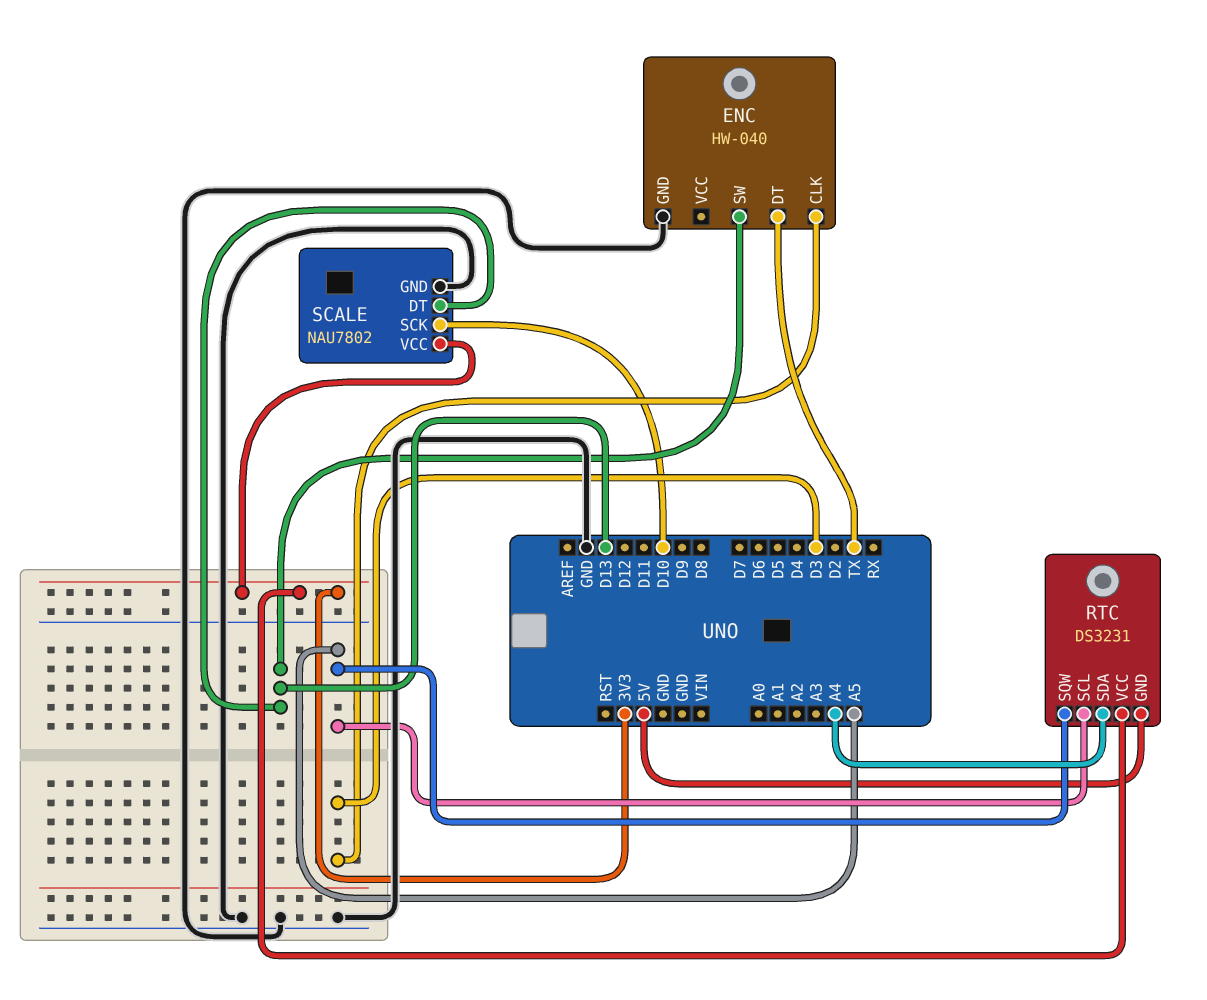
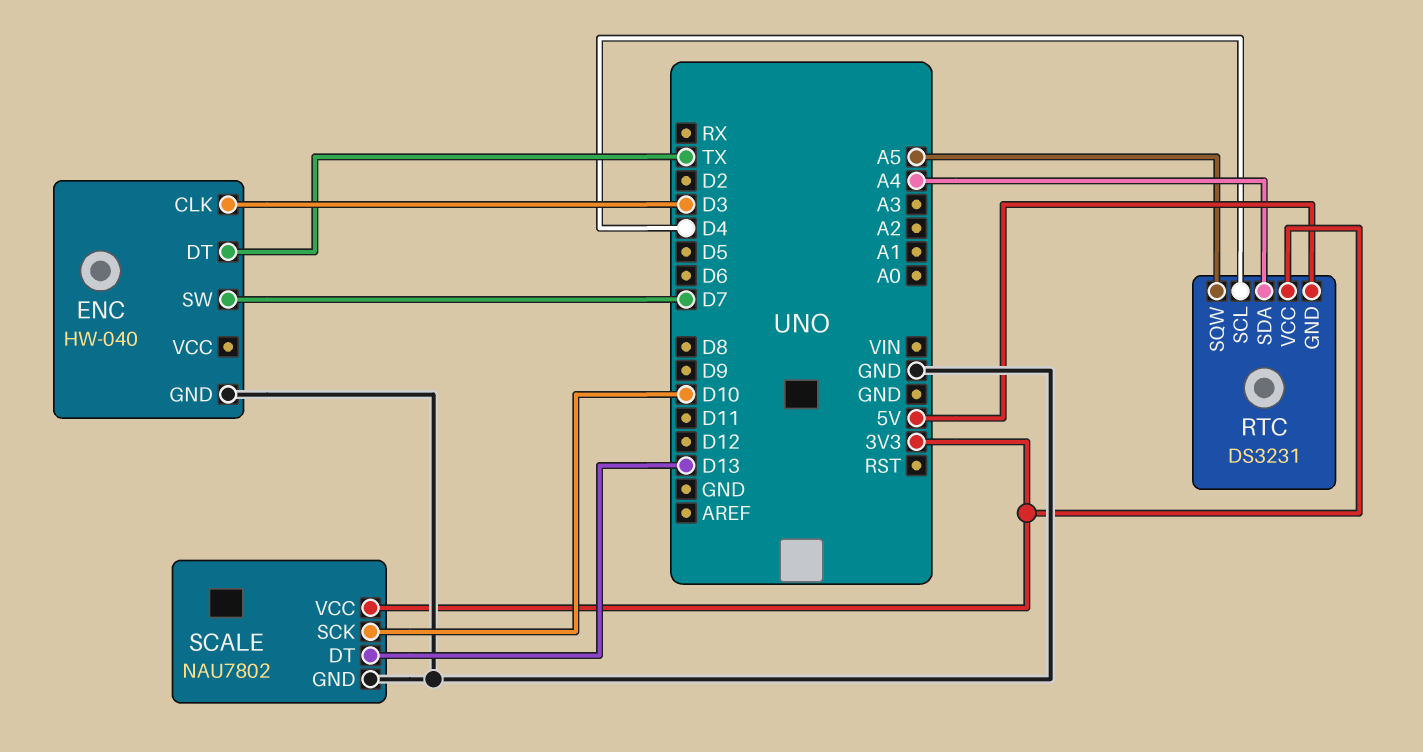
ENC pin SW: D13 -> D7
RTC pin SCL: A5 -> D4

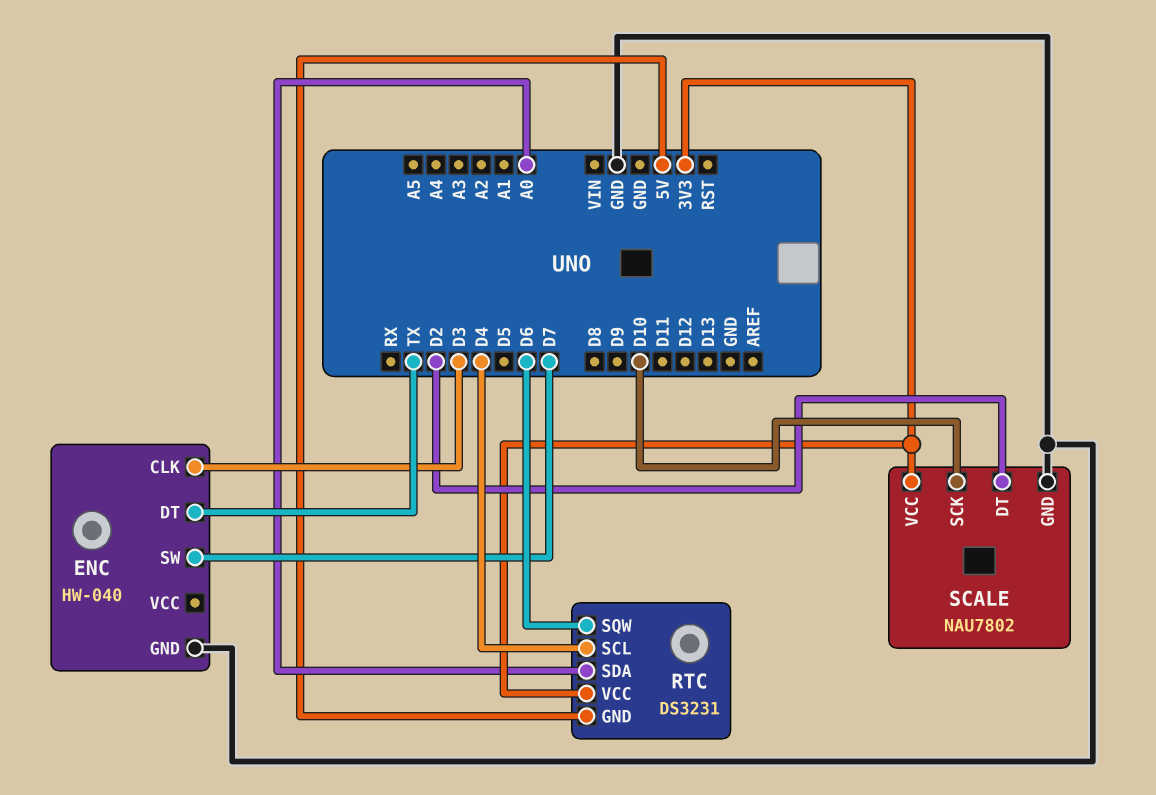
RTC pin SDA: A4 -> A0
RTC pin SQW: A5 -> D6
SCALE pin DT: D13 -> D2

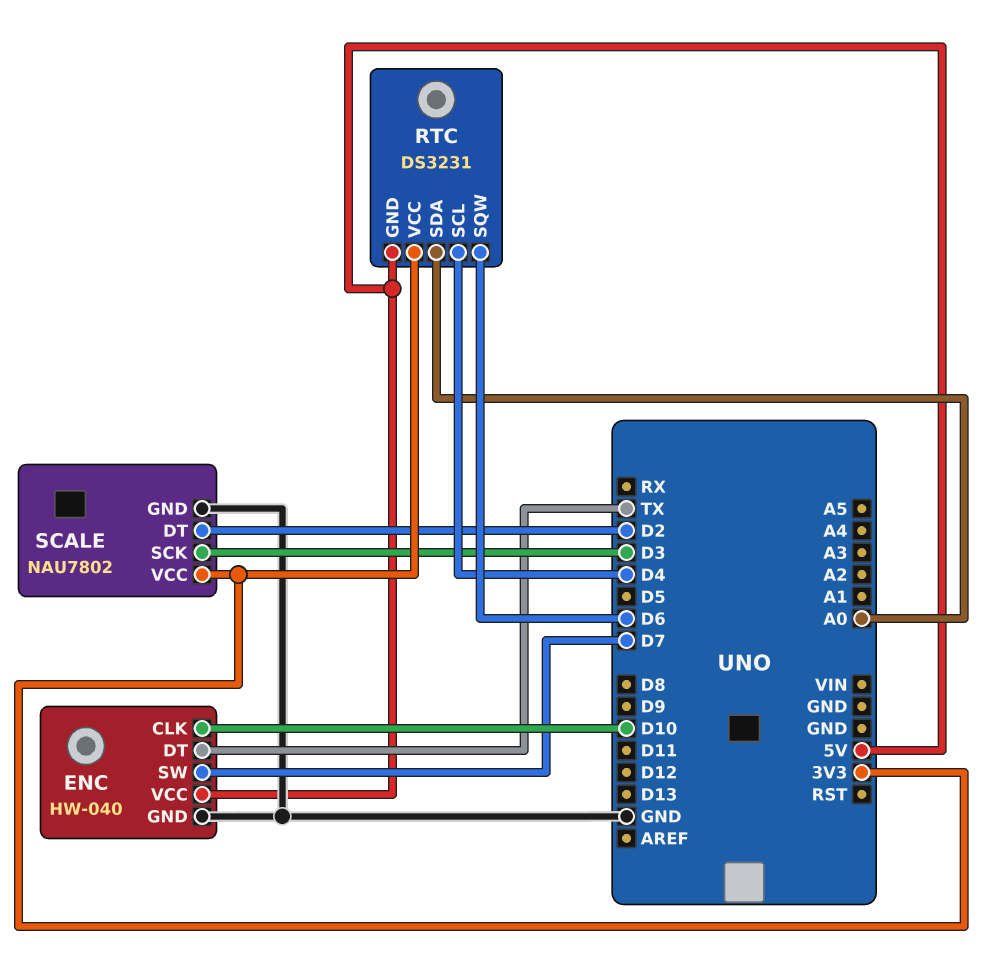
ENC pin CLK: D3 -> D10
ENC pin VCC: none -> 5V
SCALE pin SCK: D10 -> D3

